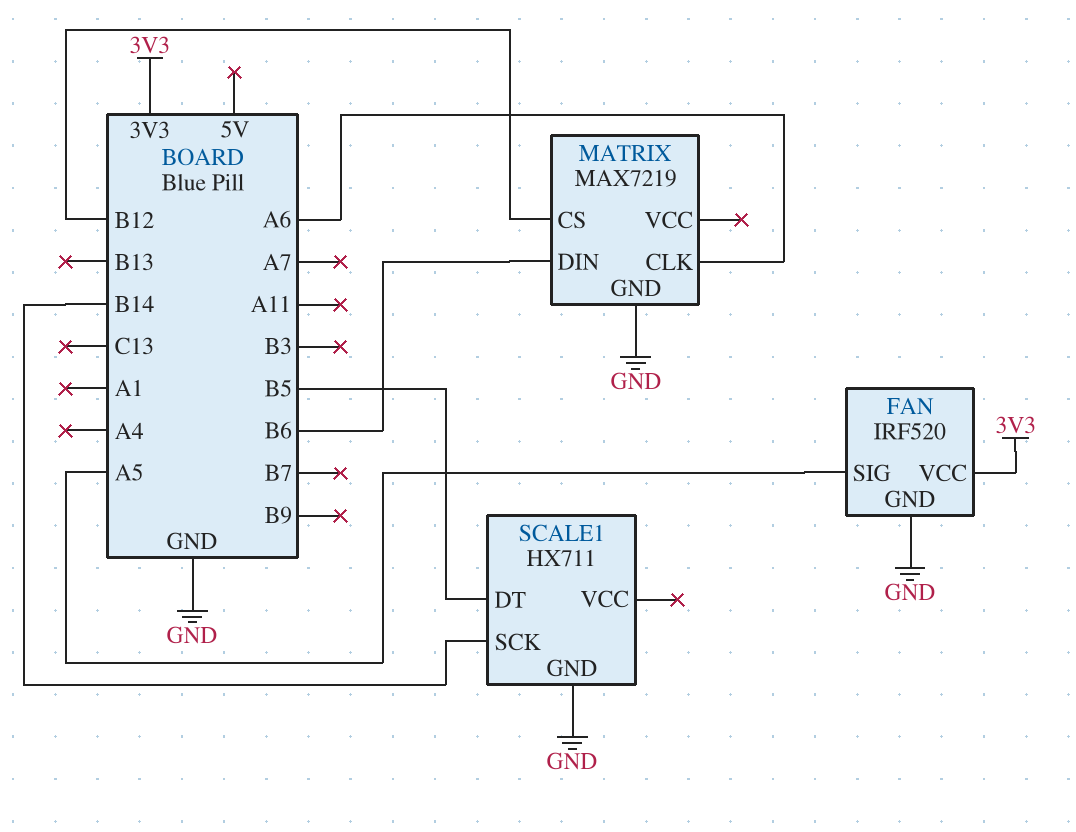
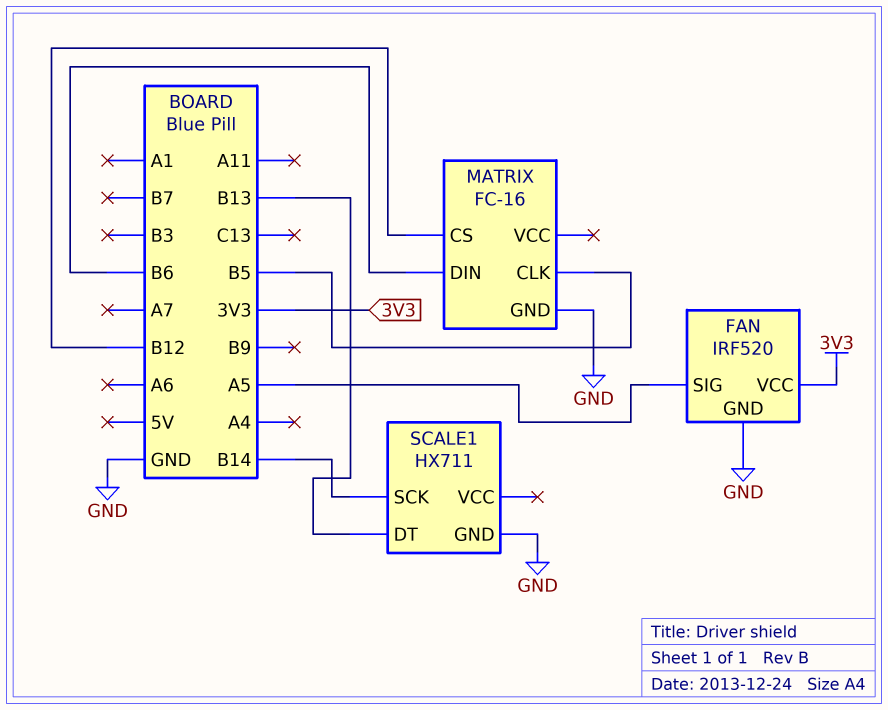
MATRIX: MAX7219 -> FC-16
MATRIX pin CLK: A6 -> B5
SCALE1 pin DT: B5 -> B13

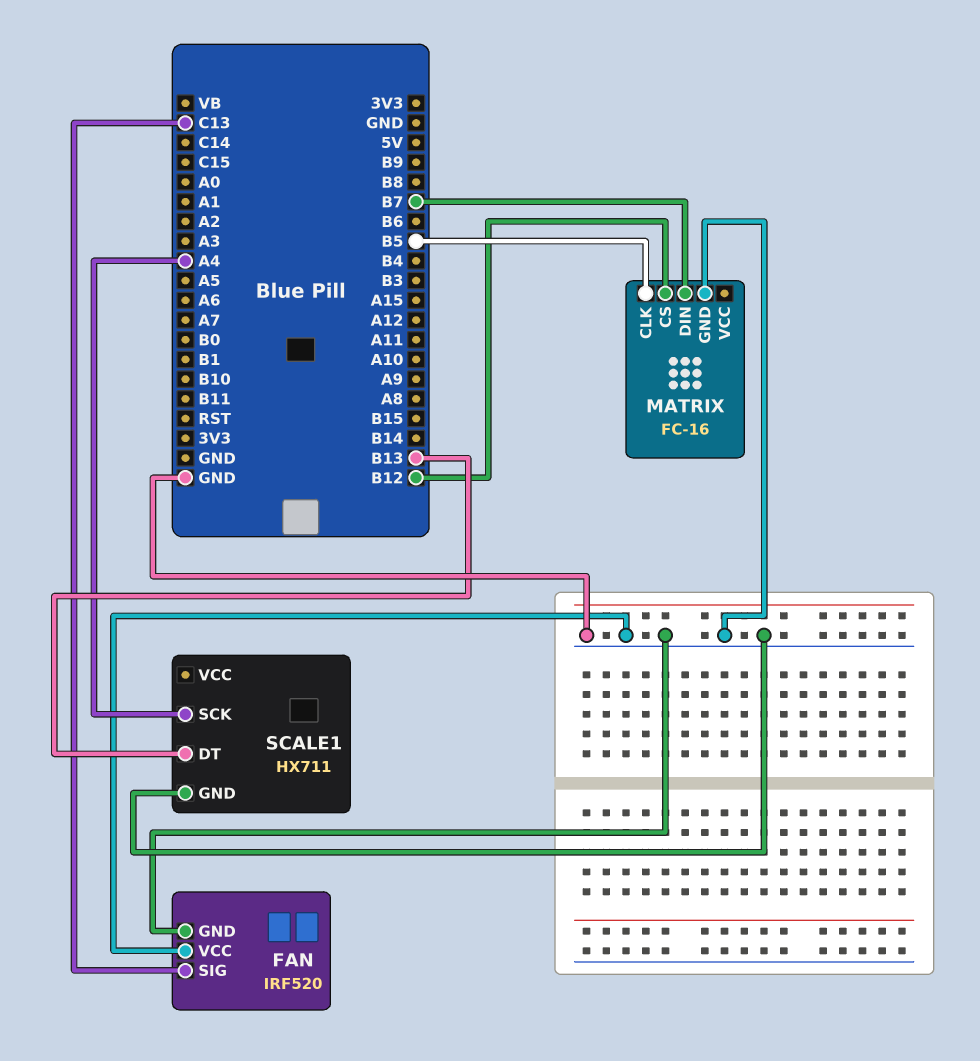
FAN pin SIG: A5 -> C13
FAN pin VCC: 3V3 -> GND
MATRIX pin DIN: B6 -> B7
SCALE1 pin SCK: B14 -> A4

